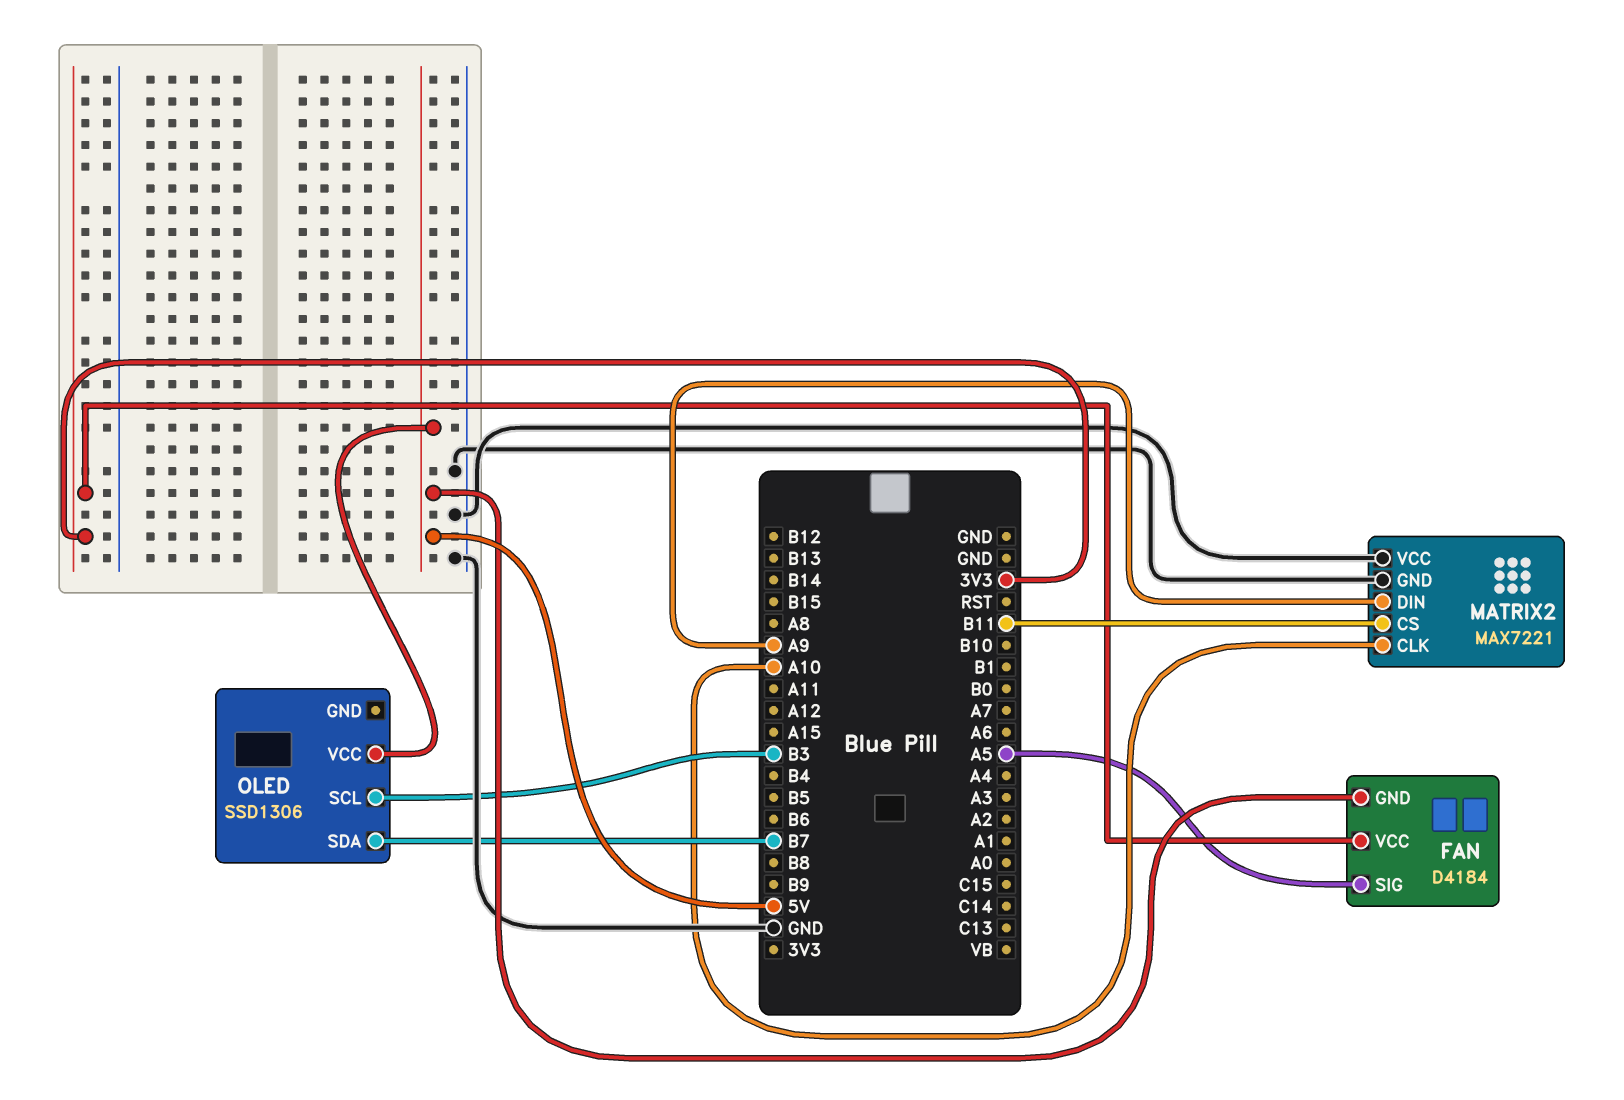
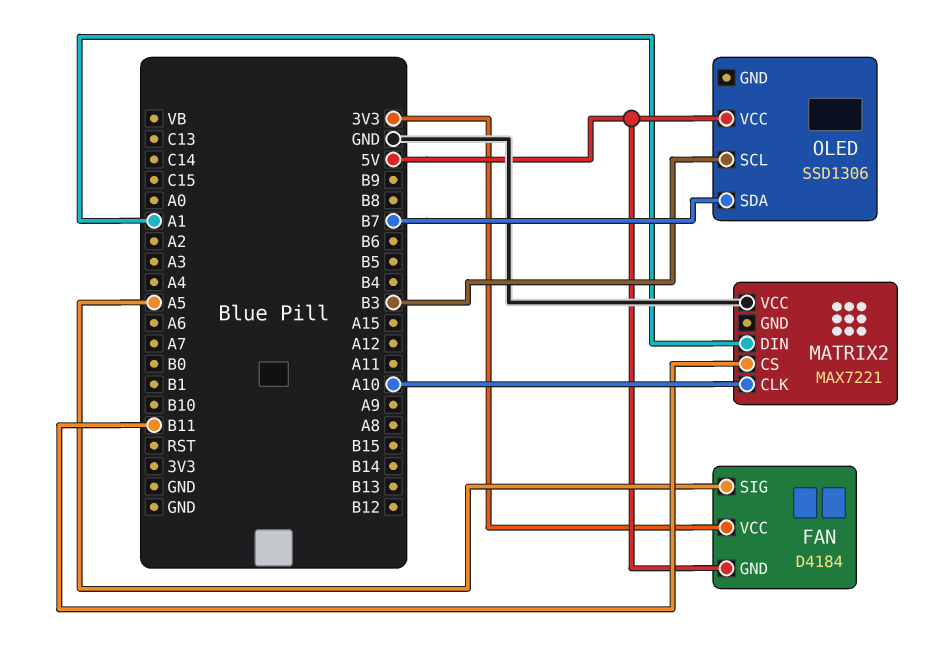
MATRIX2 pin DIN: A9 -> A1
MATRIX2 pin GND: GND -> none

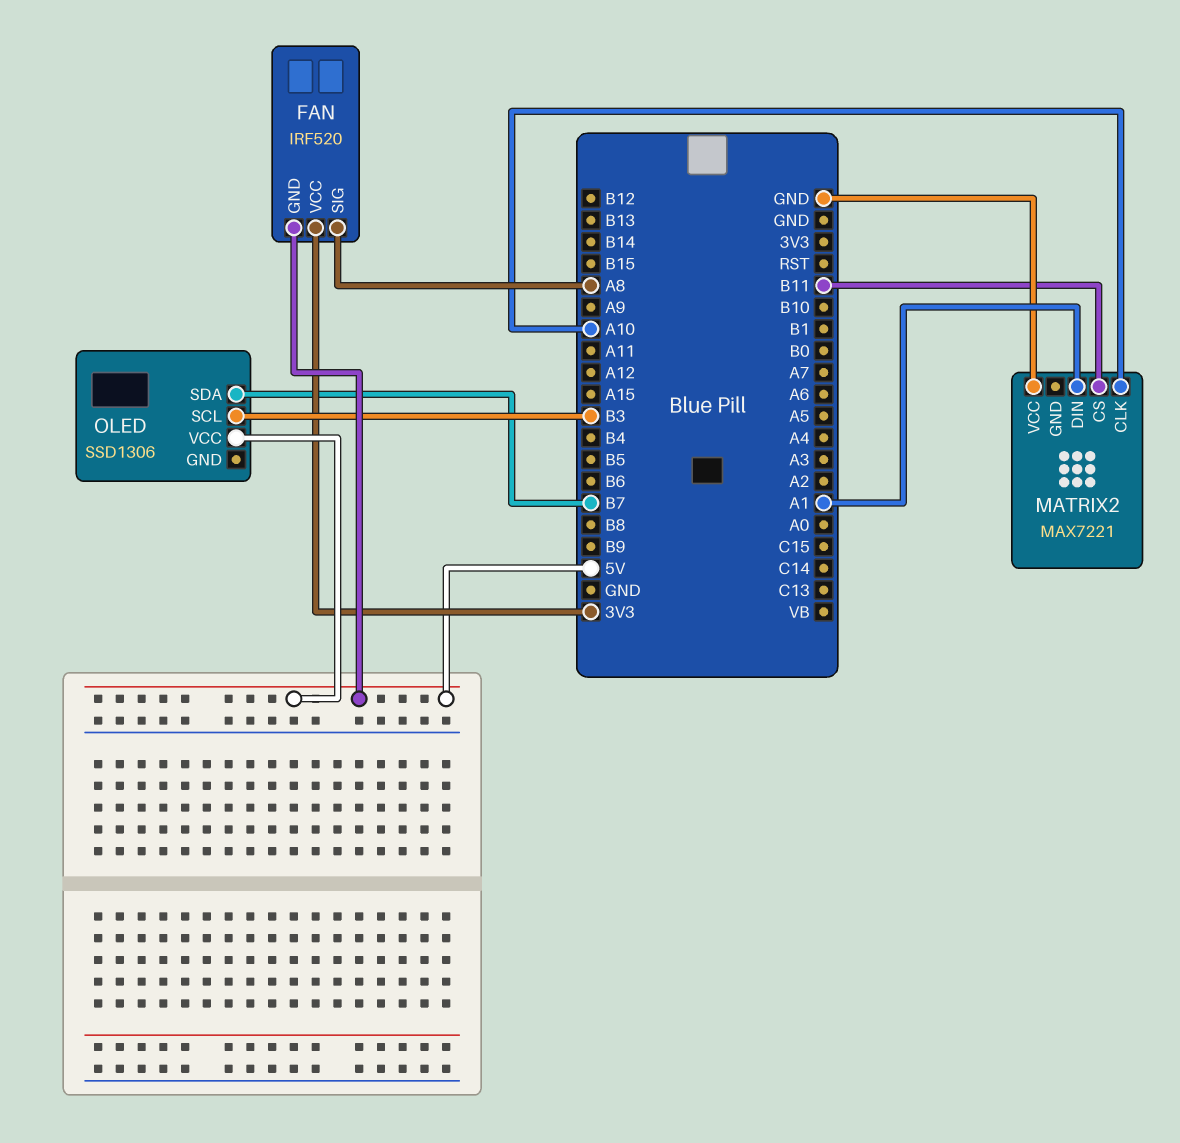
FAN: D4184 -> IRF520
FAN pin SIG: A5 -> A8

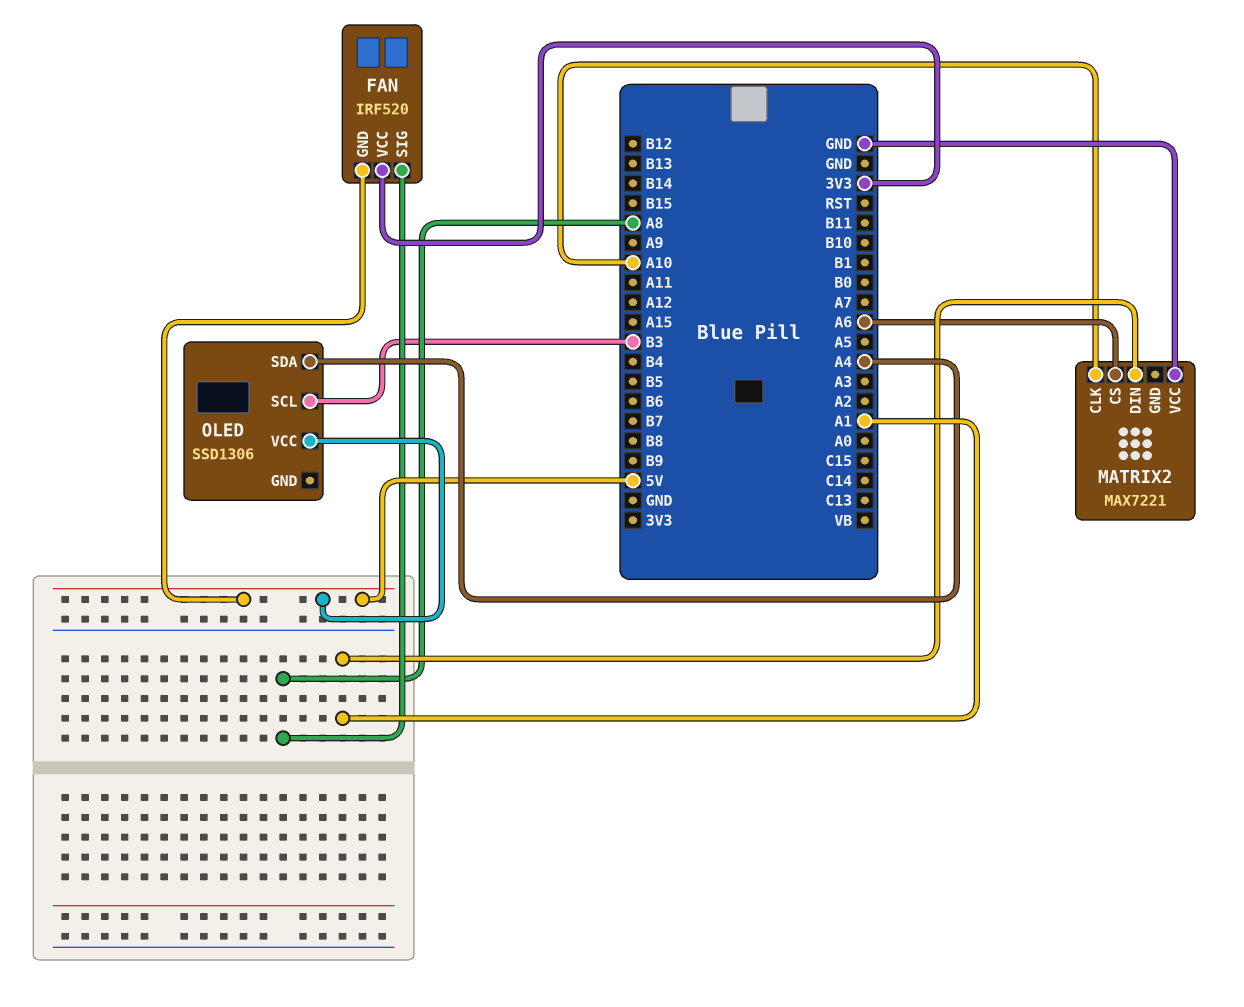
MATRIX2 pin CS: B11 -> A6
OLED pin SDA: B7 -> A4

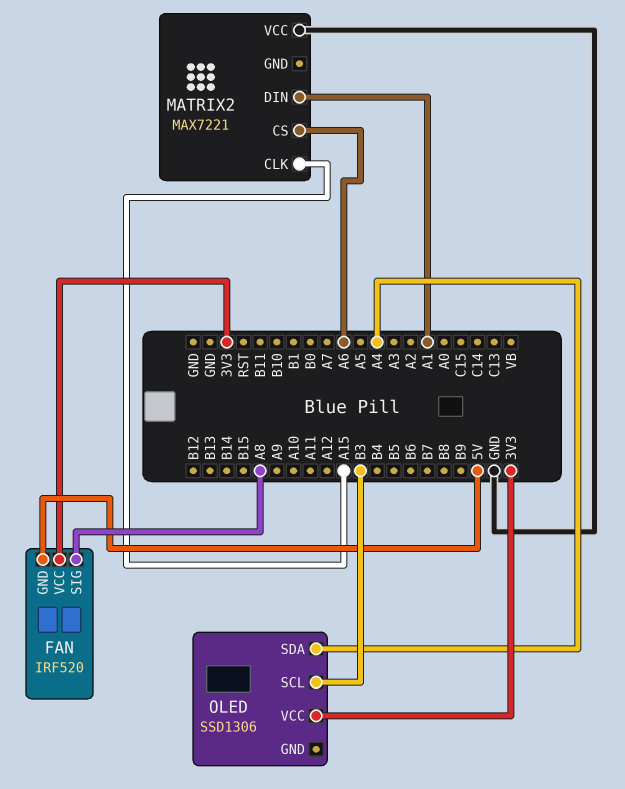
MATRIX2 pin CLK: A10 -> A15
OLED pin VCC: 5V -> 3V3

